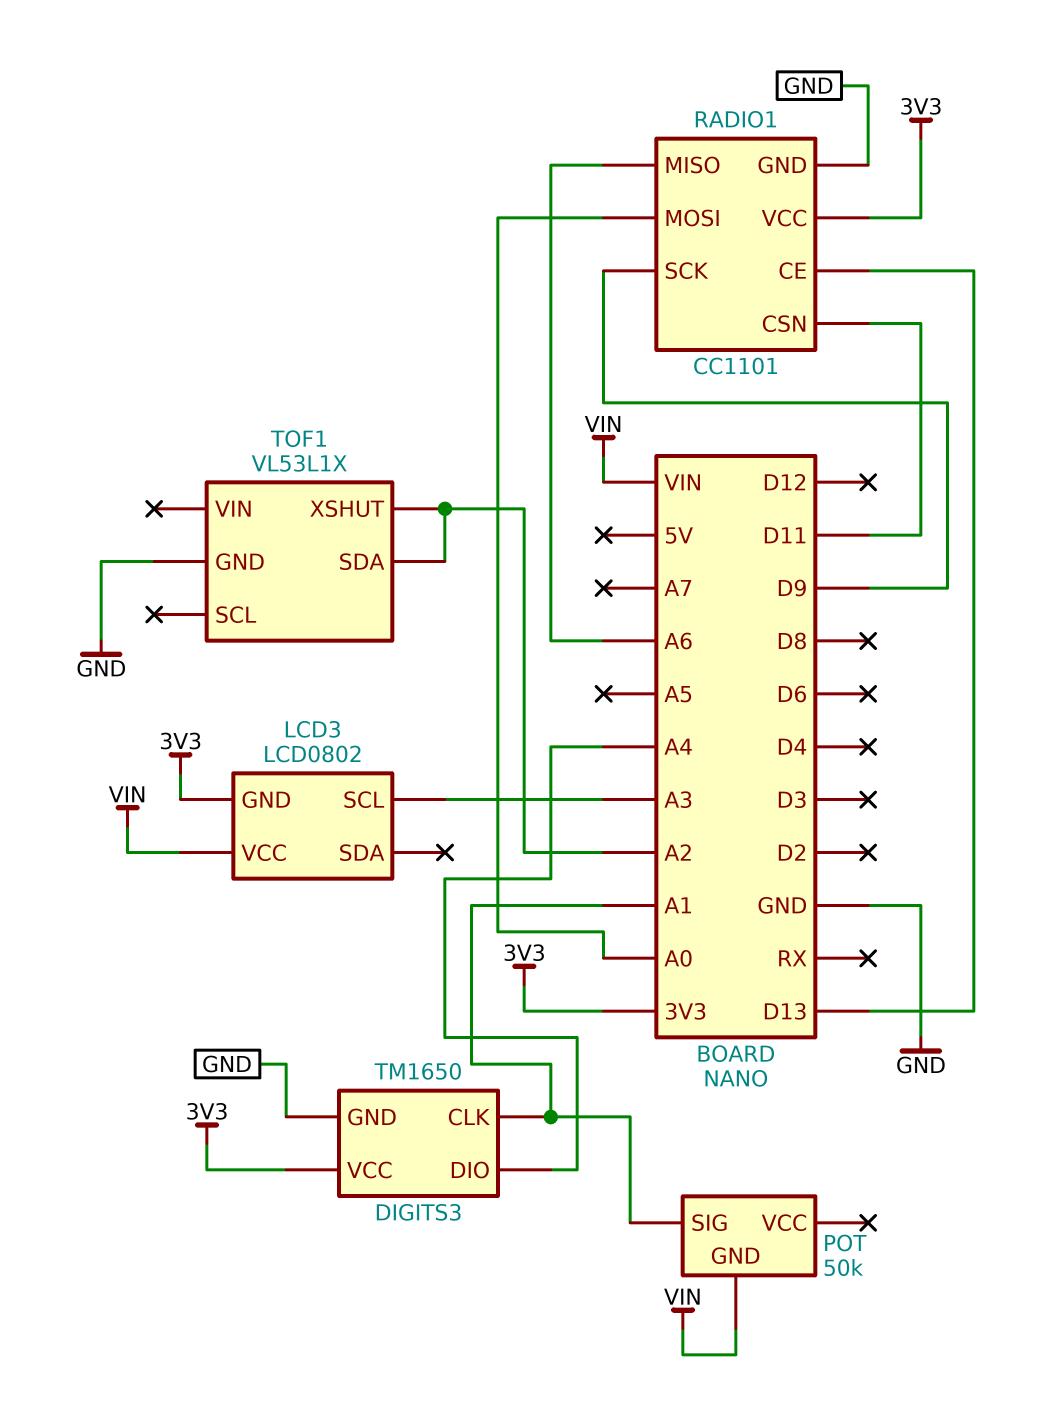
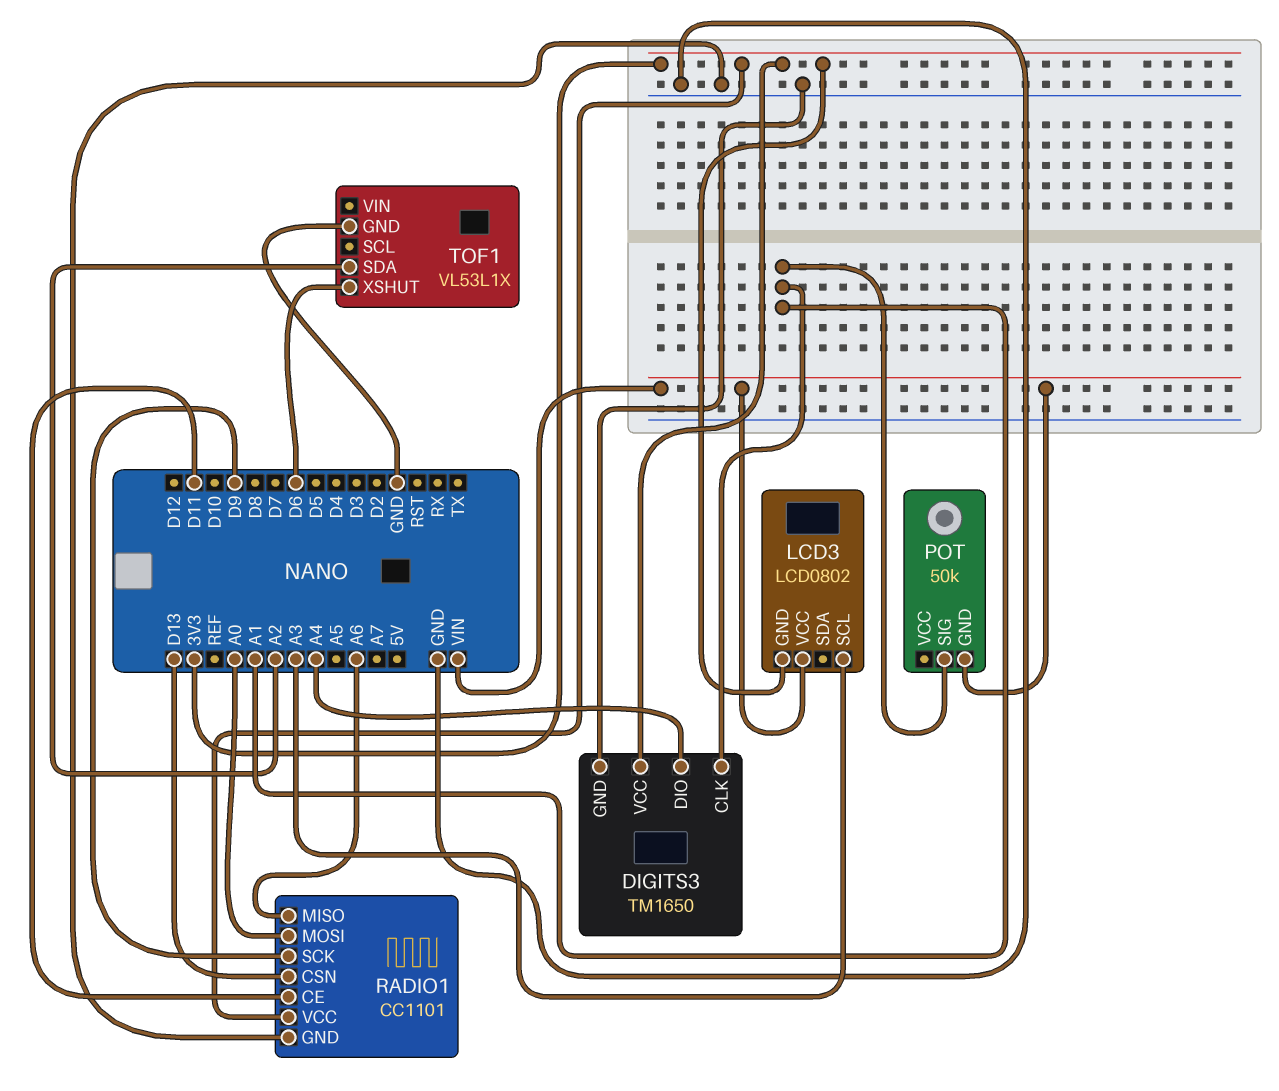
RADIO1 pin CE: D13 -> D11
RADIO1 pin CSN: D11 -> D13
TOF1 pin XSHUT: A2 -> D6

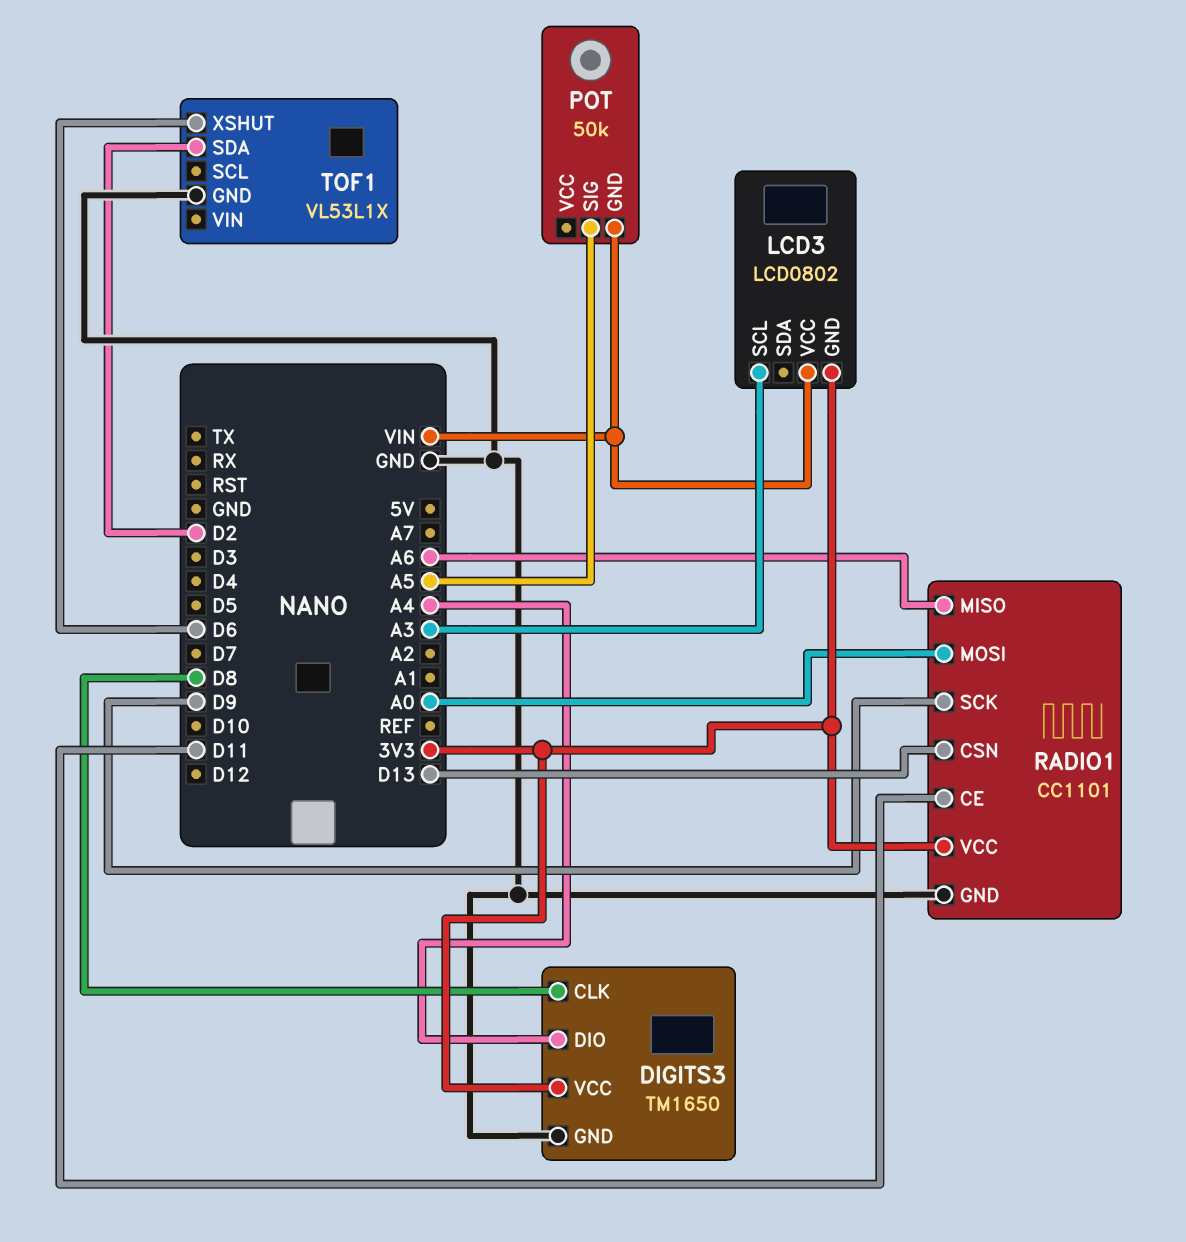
DIGITS3 pin CLK: A1 -> D8
POT pin SIG: A1 -> A5
TOF1 pin SDA: A2 -> D2

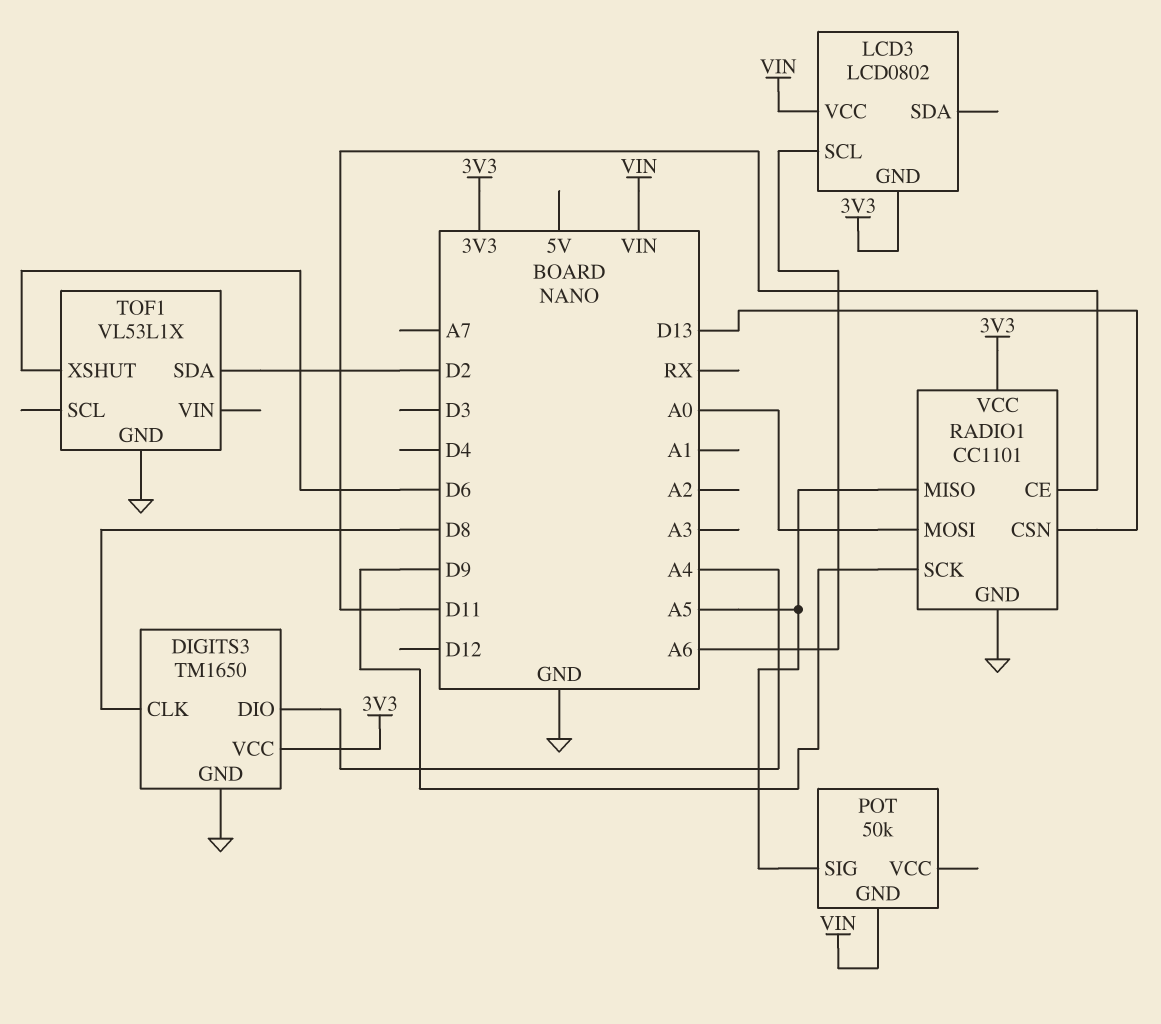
LCD3 pin SCL: A3 -> A6
RADIO1 pin MISO: A6 -> A5

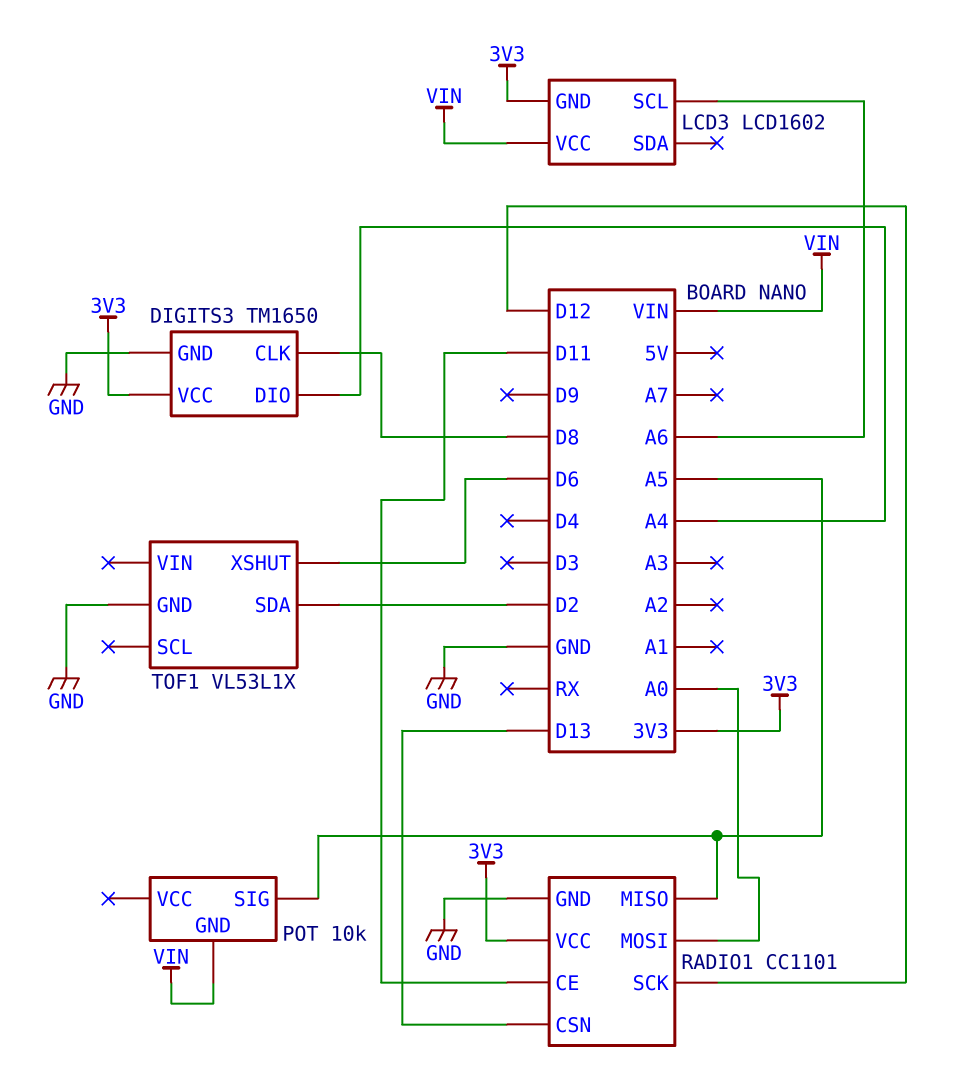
LCD3: LCD0802 -> LCD1602
POT: 50k -> 10k
RADIO1 pin SCK: D9 -> D12

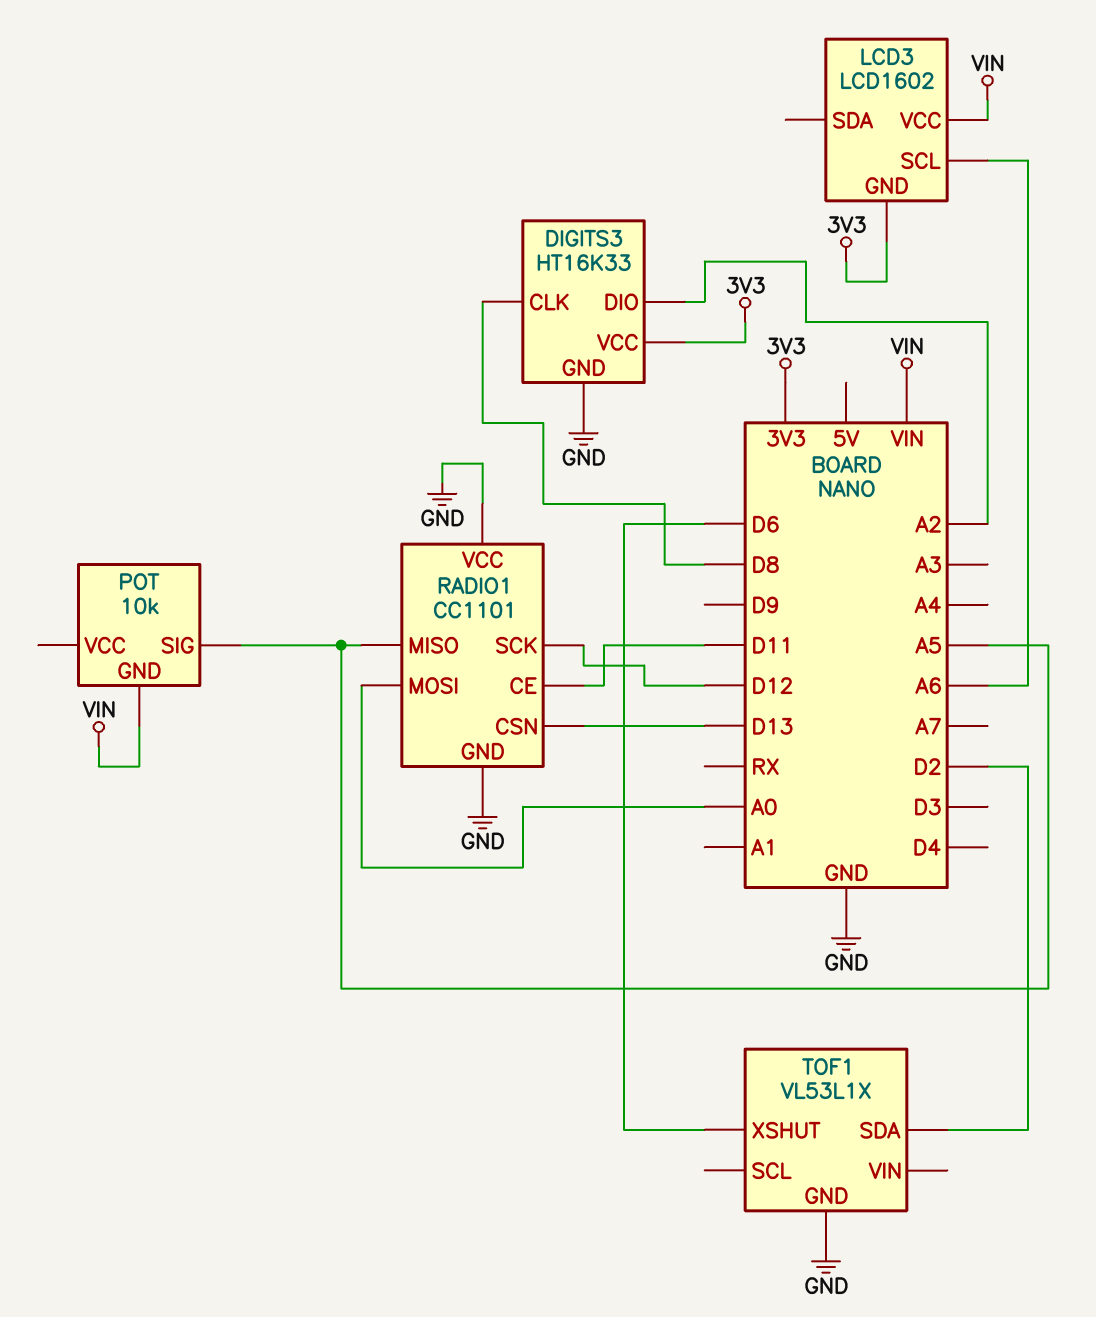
DIGITS3: TM1650 -> HT16K33
DIGITS3 pin DIO: A4 -> A2
RADIO1 pin VCC: 3V3 -> GND

